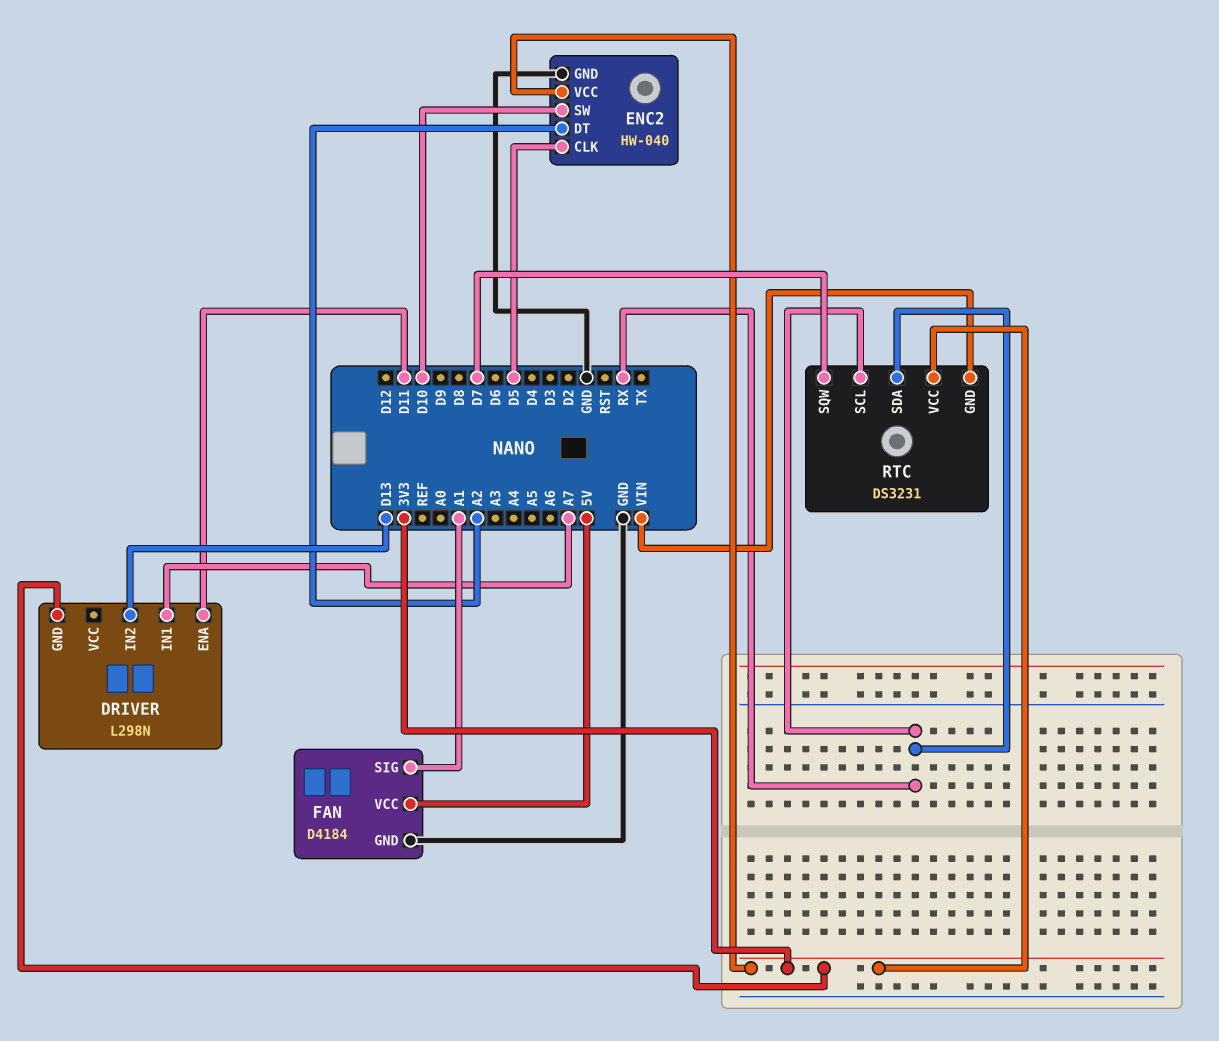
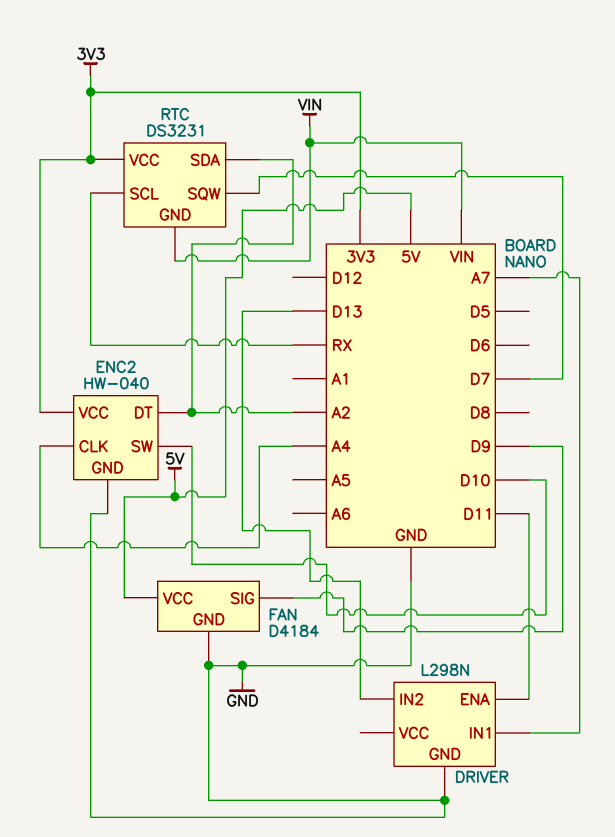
DRIVER pin GND: 3V3 -> GND
ENC2 pin CLK: D5 -> A4
FAN pin SIG: A1 -> D9
RTC pin SDA: RX -> A2

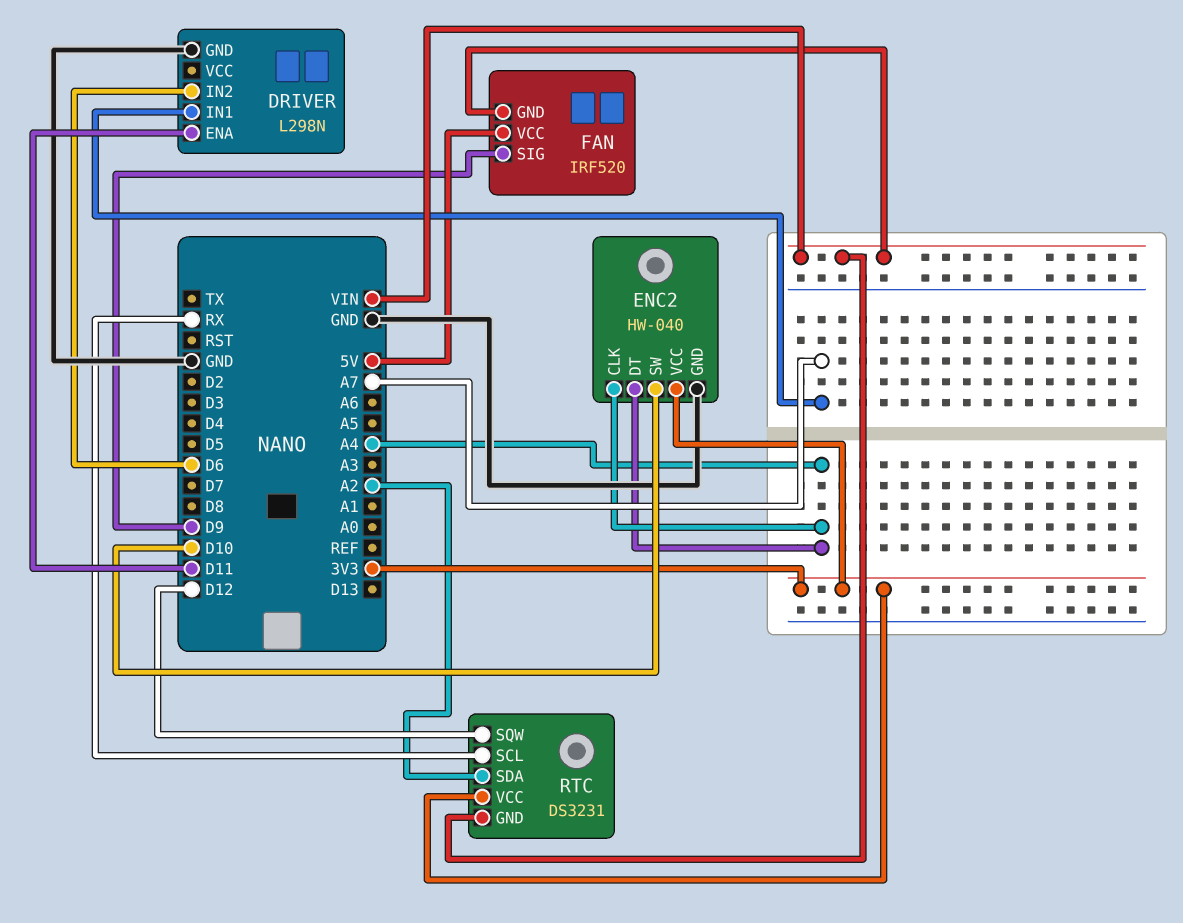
DRIVER pin IN2: D13 -> D6
ENC2 pin DT: A2 -> A4
FAN: D4184 -> IRF520
FAN pin GND: GND -> VIN
RTC pin SQW: D7 -> D12

